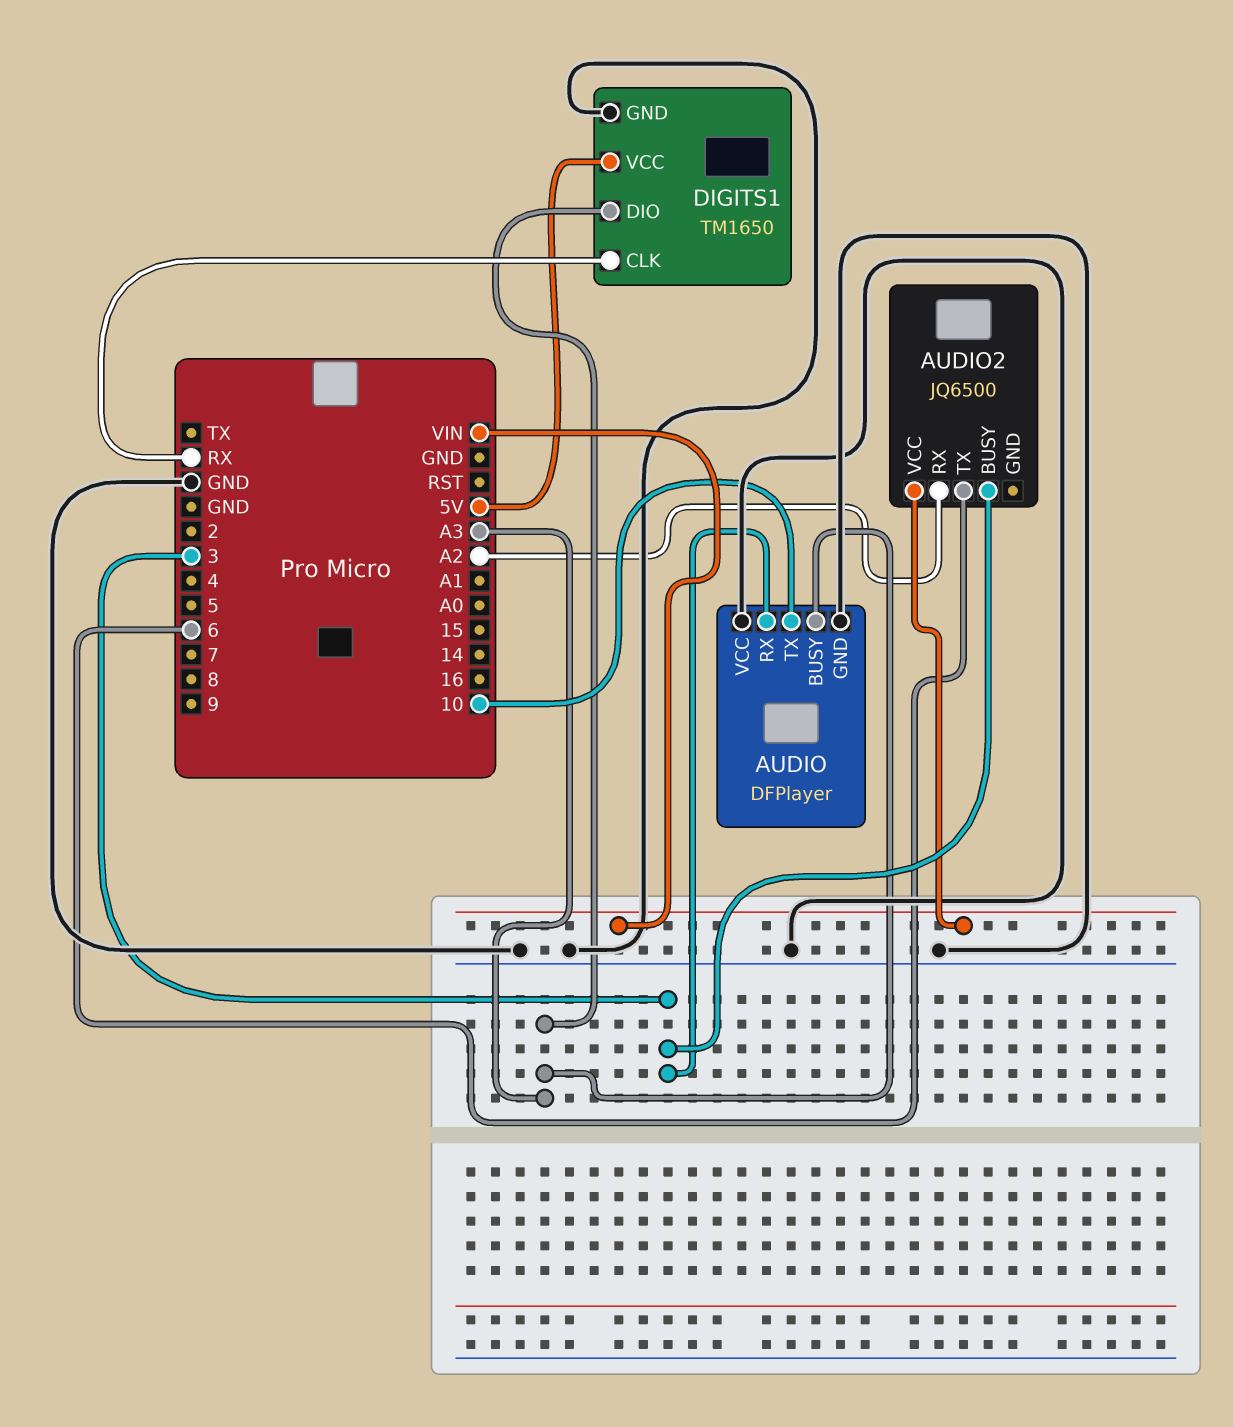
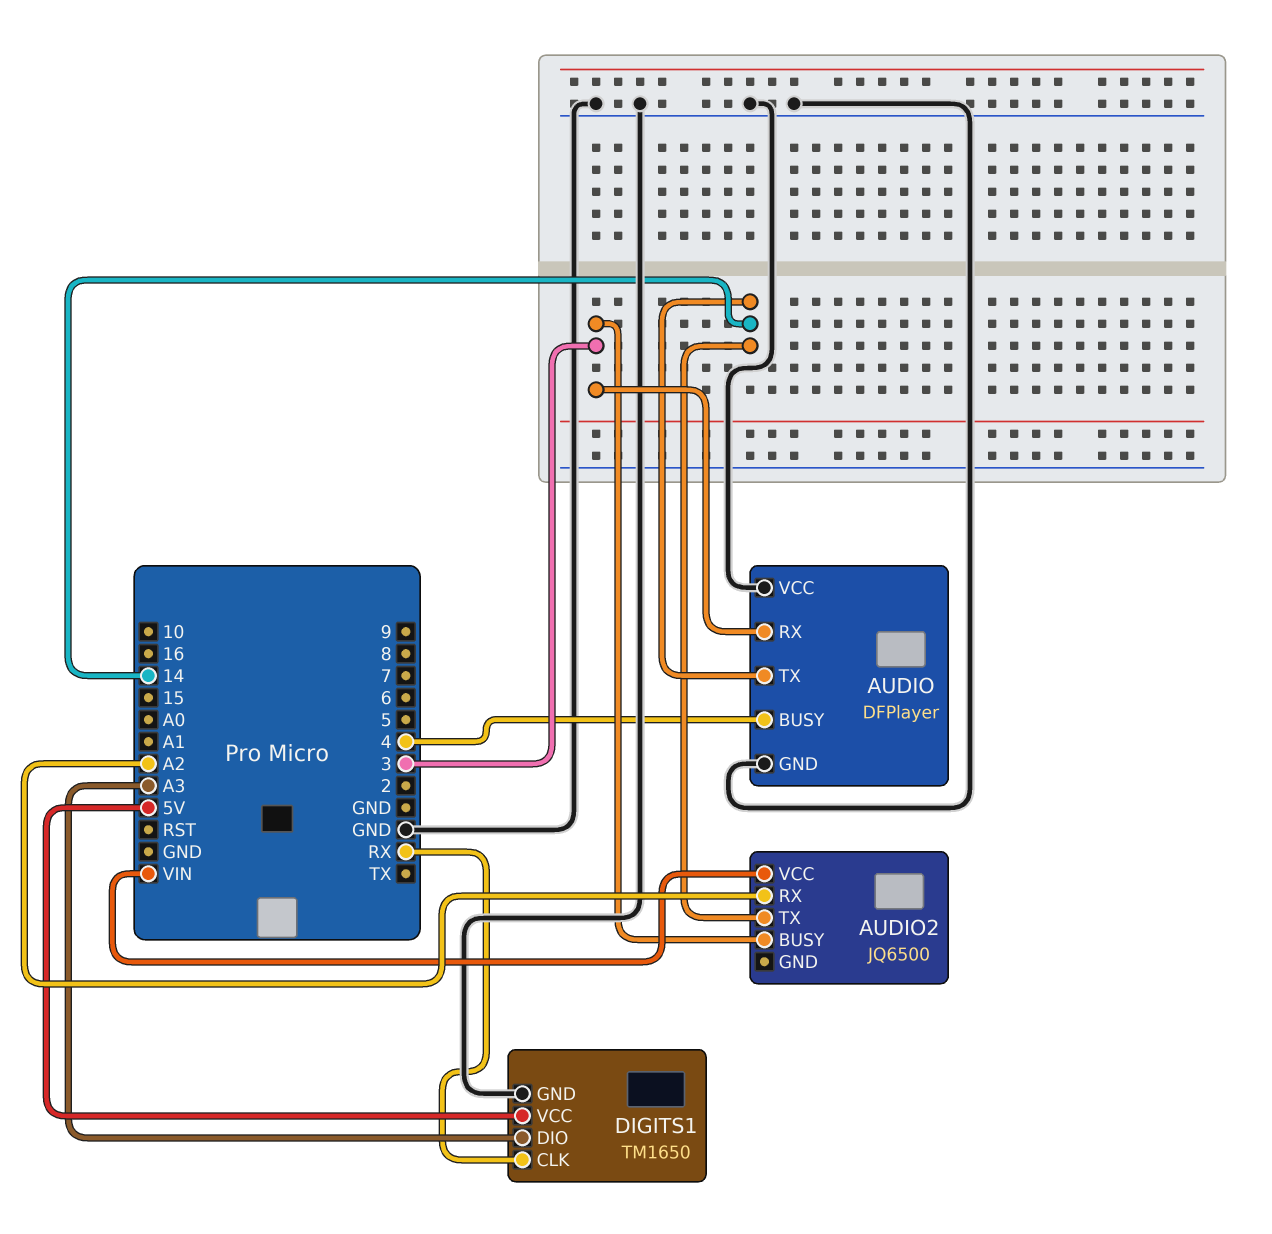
AUDIO pin BUSY: A3 -> 4
AUDIO pin TX: 10 -> 14
AUDIO2 pin TX: 6 -> 14

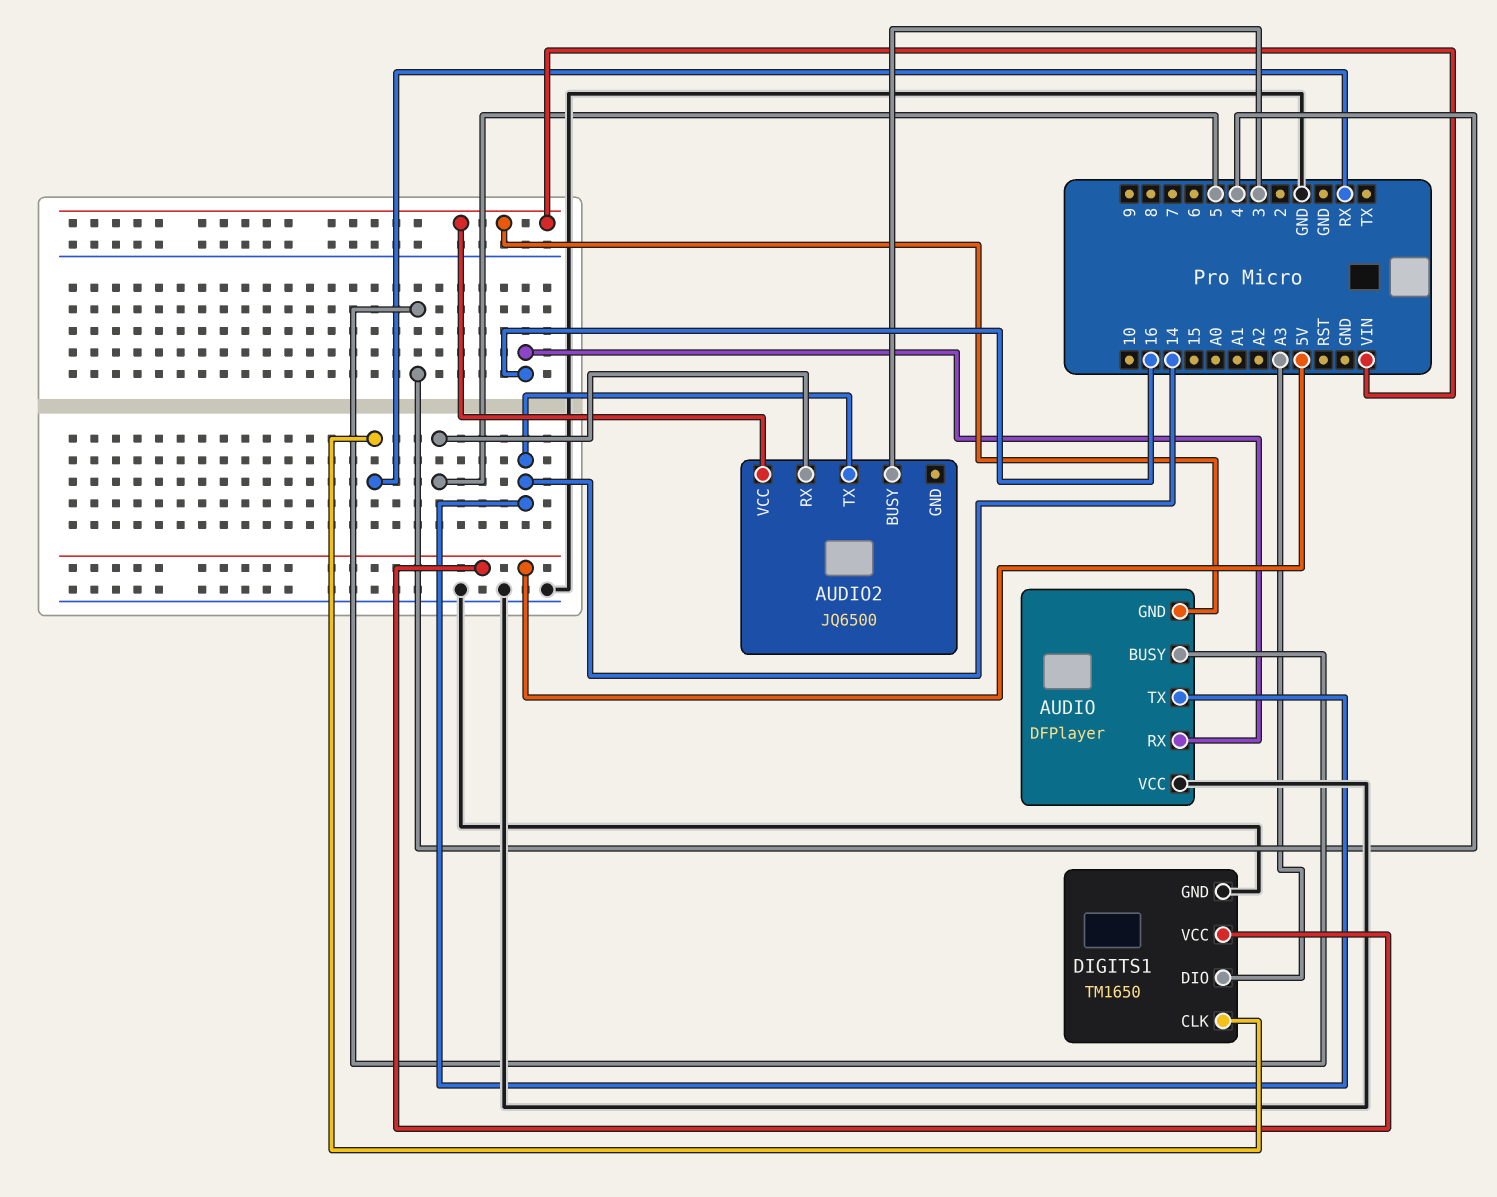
AUDIO pin GND: GND -> VIN
AUDIO pin RX: 3 -> 16
AUDIO2 pin RX: A2 -> 5

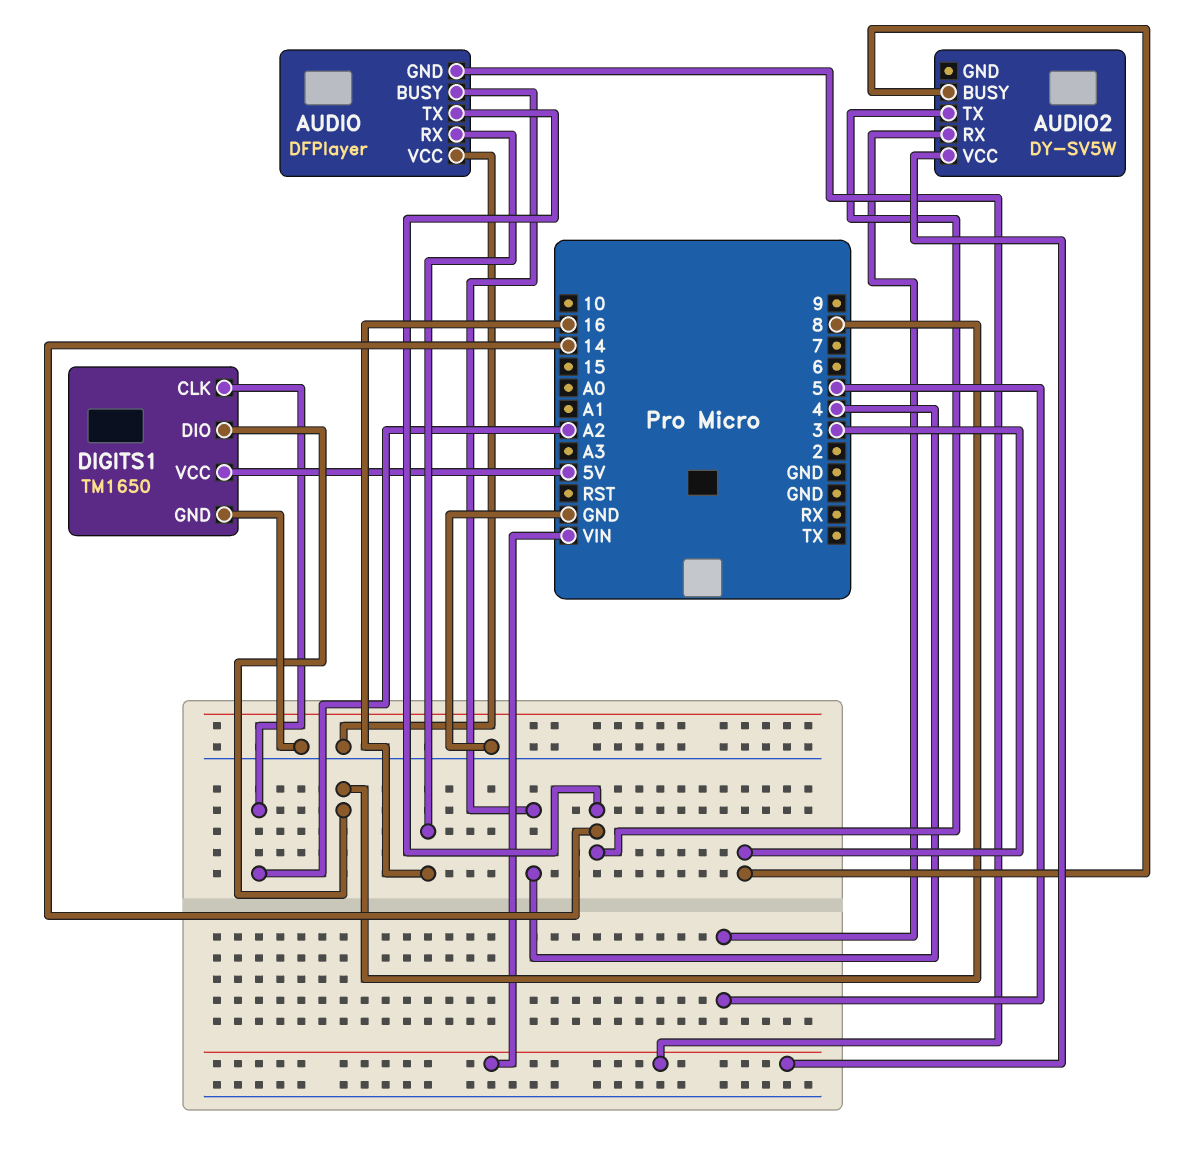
AUDIO2: JQ6500 -> DY-SV5W
DIGITS1 pin CLK: RX -> A2
DIGITS1 pin DIO: A3 -> 8

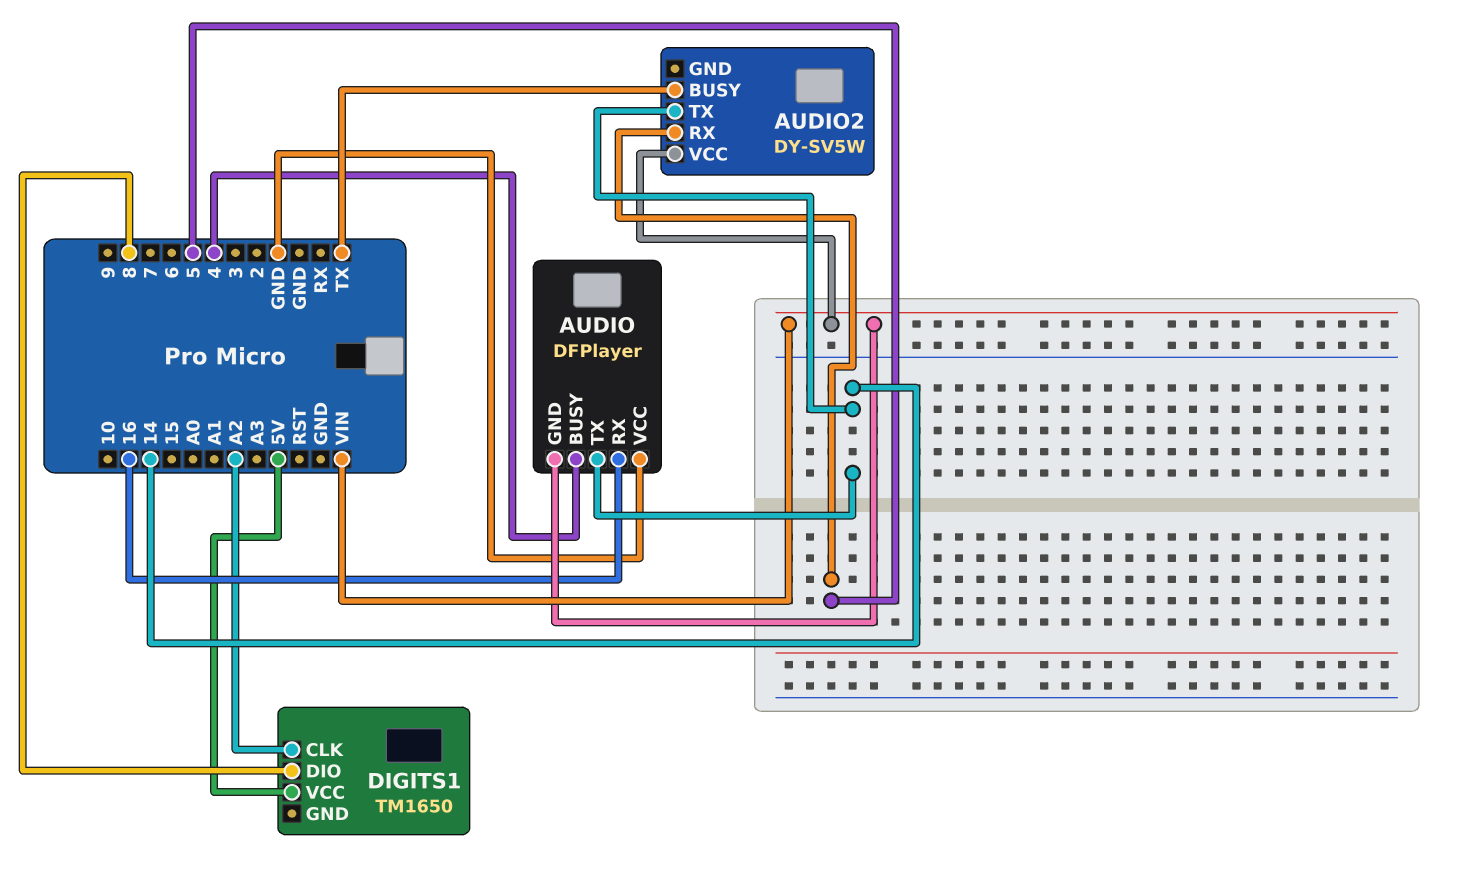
AUDIO2 pin BUSY: 3 -> TX
DIGITS1 pin GND: GND -> none

